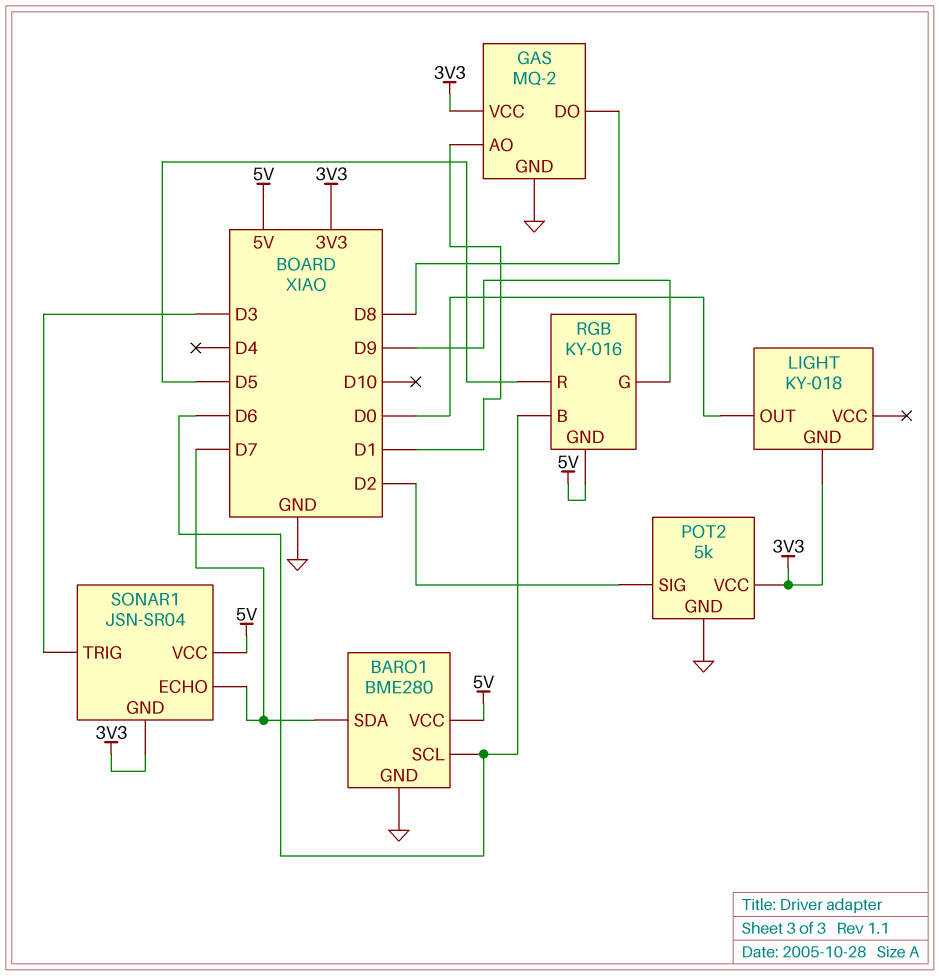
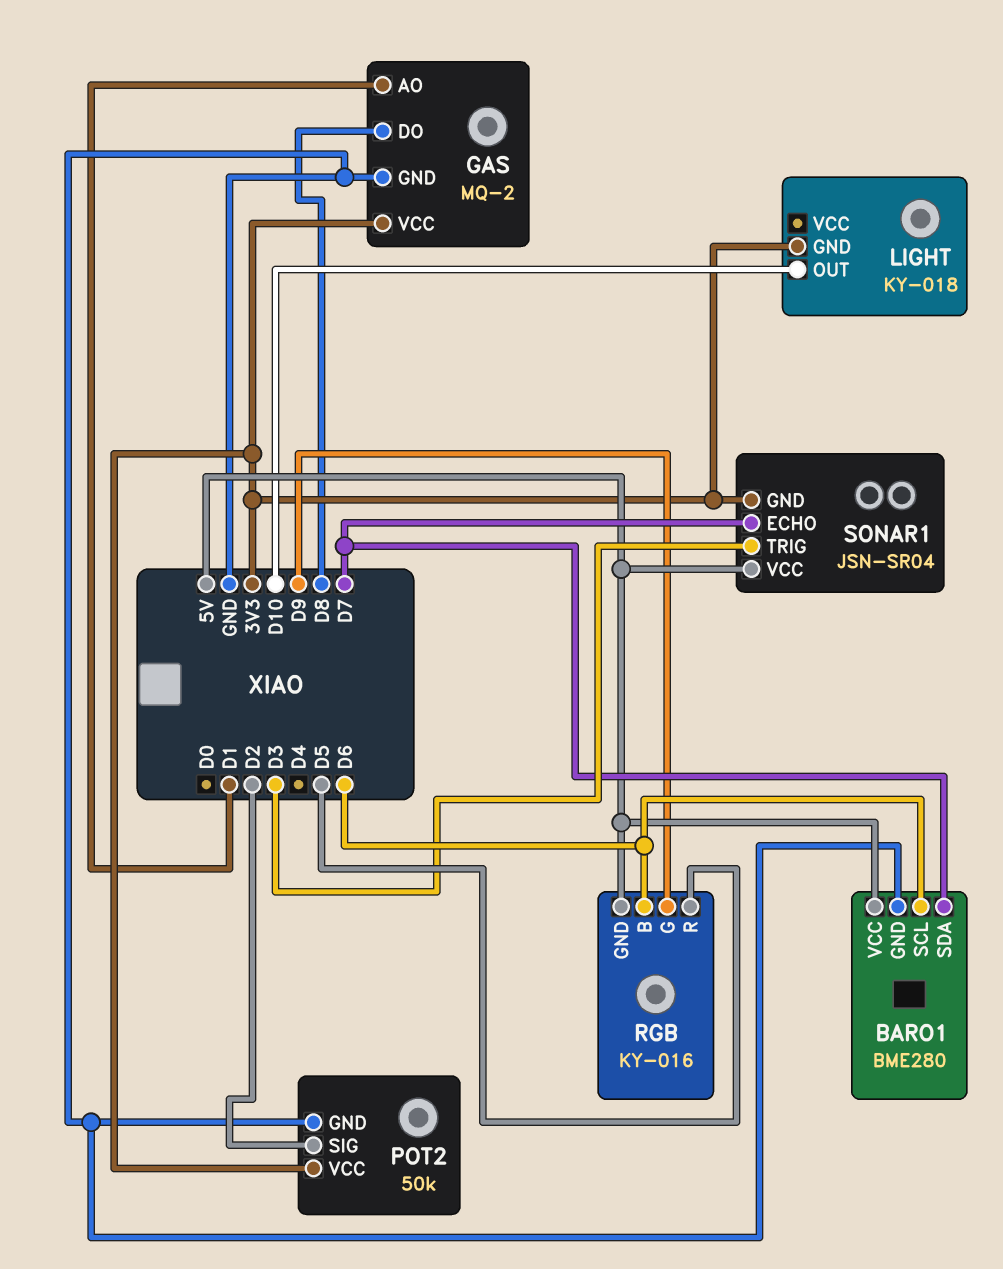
LIGHT pin OUT: D0 -> D10
POT2: 5k -> 50k

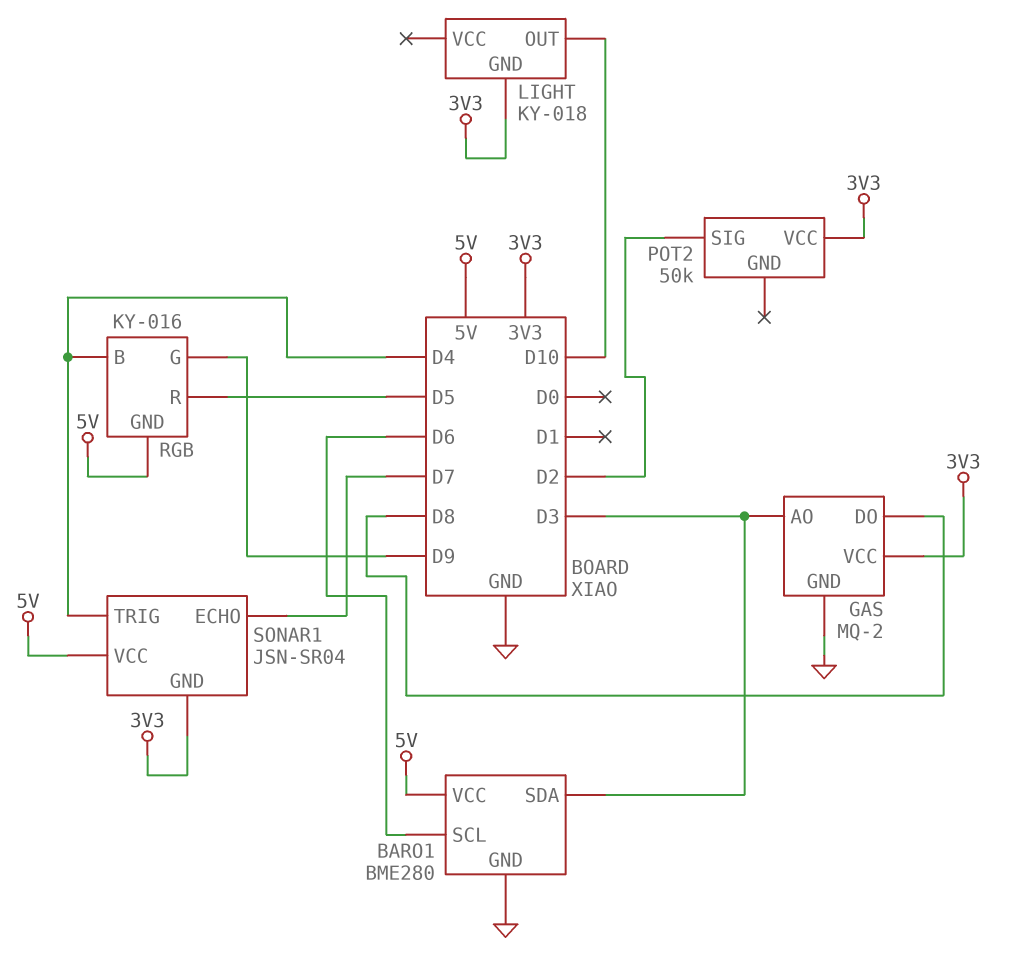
BARO1 pin SDA: D7 -> D3
GAS pin AO: D1 -> D3
POT2 pin GND: GND -> none
RGB pin B: D6 -> D4
SONAR1 pin TRIG: D3 -> D4

